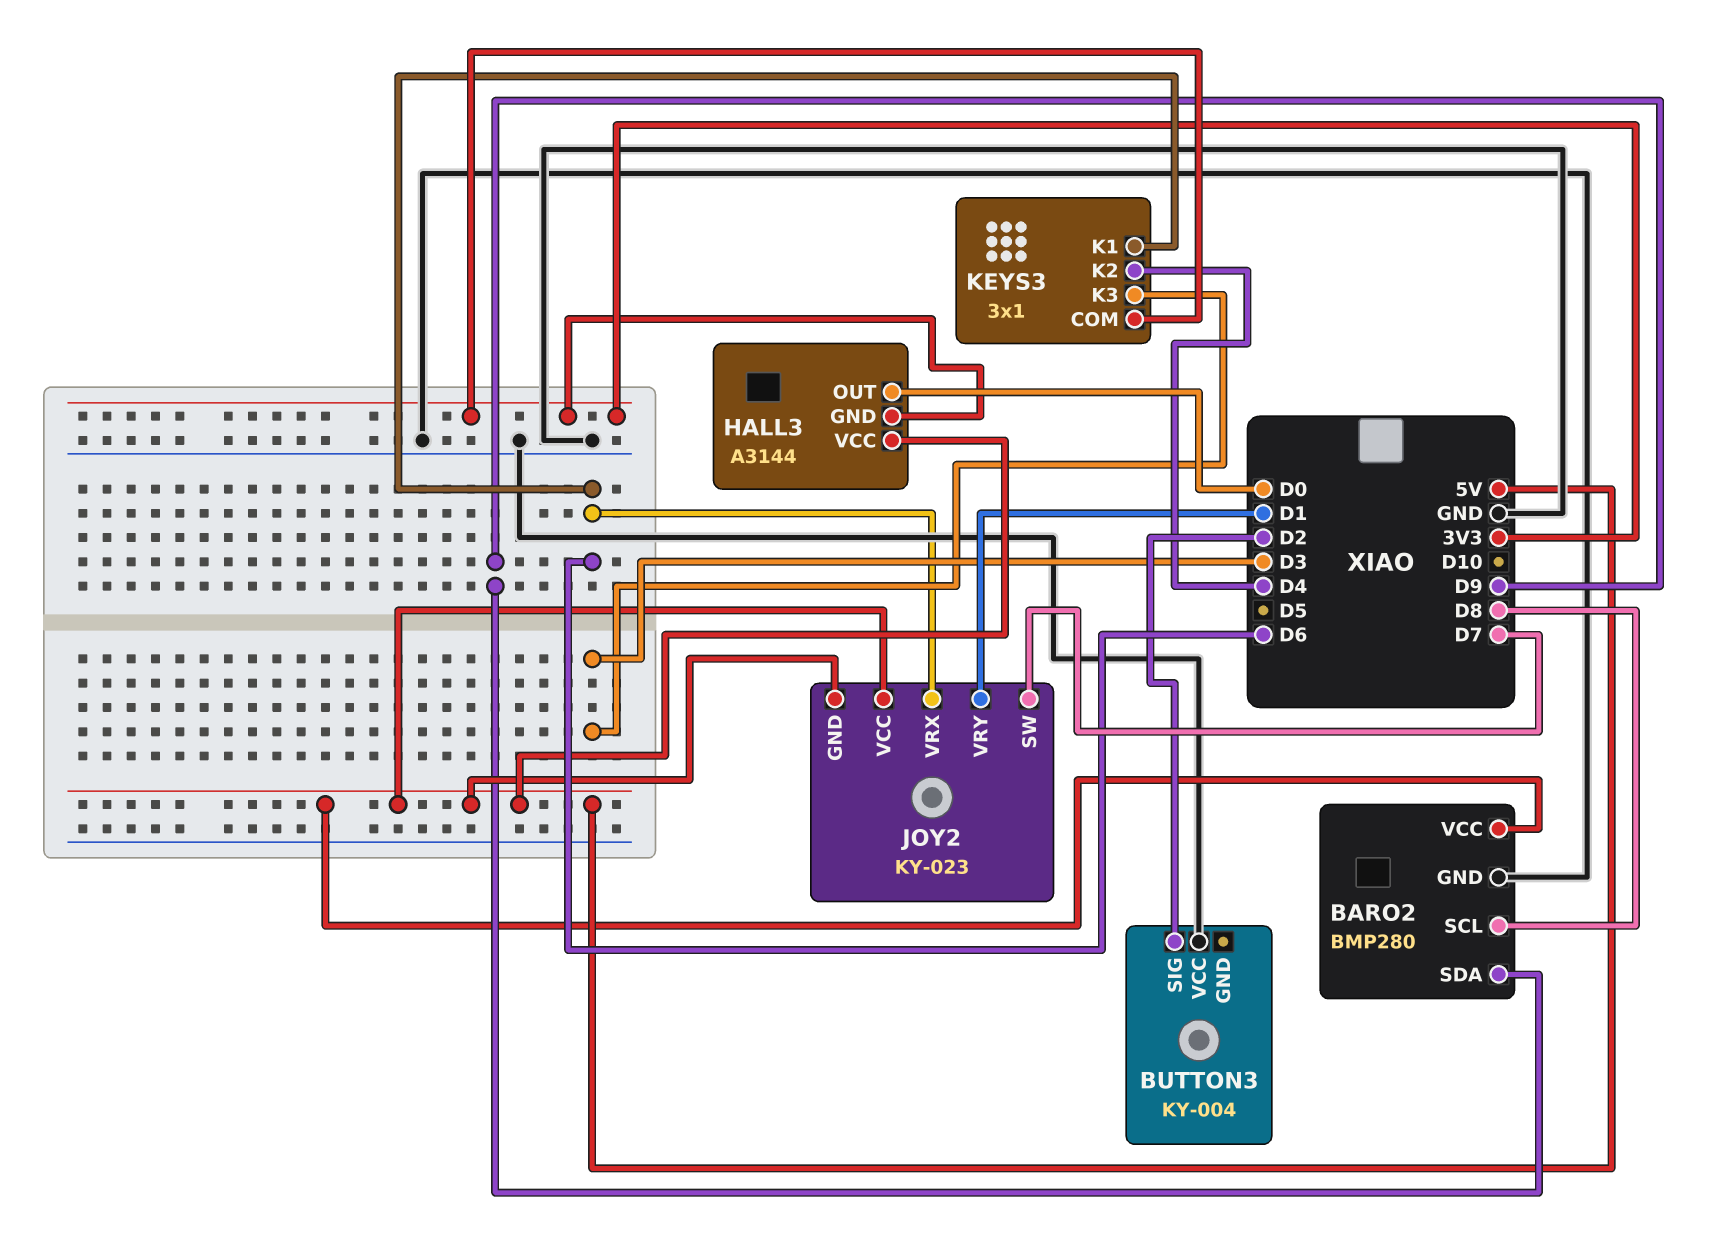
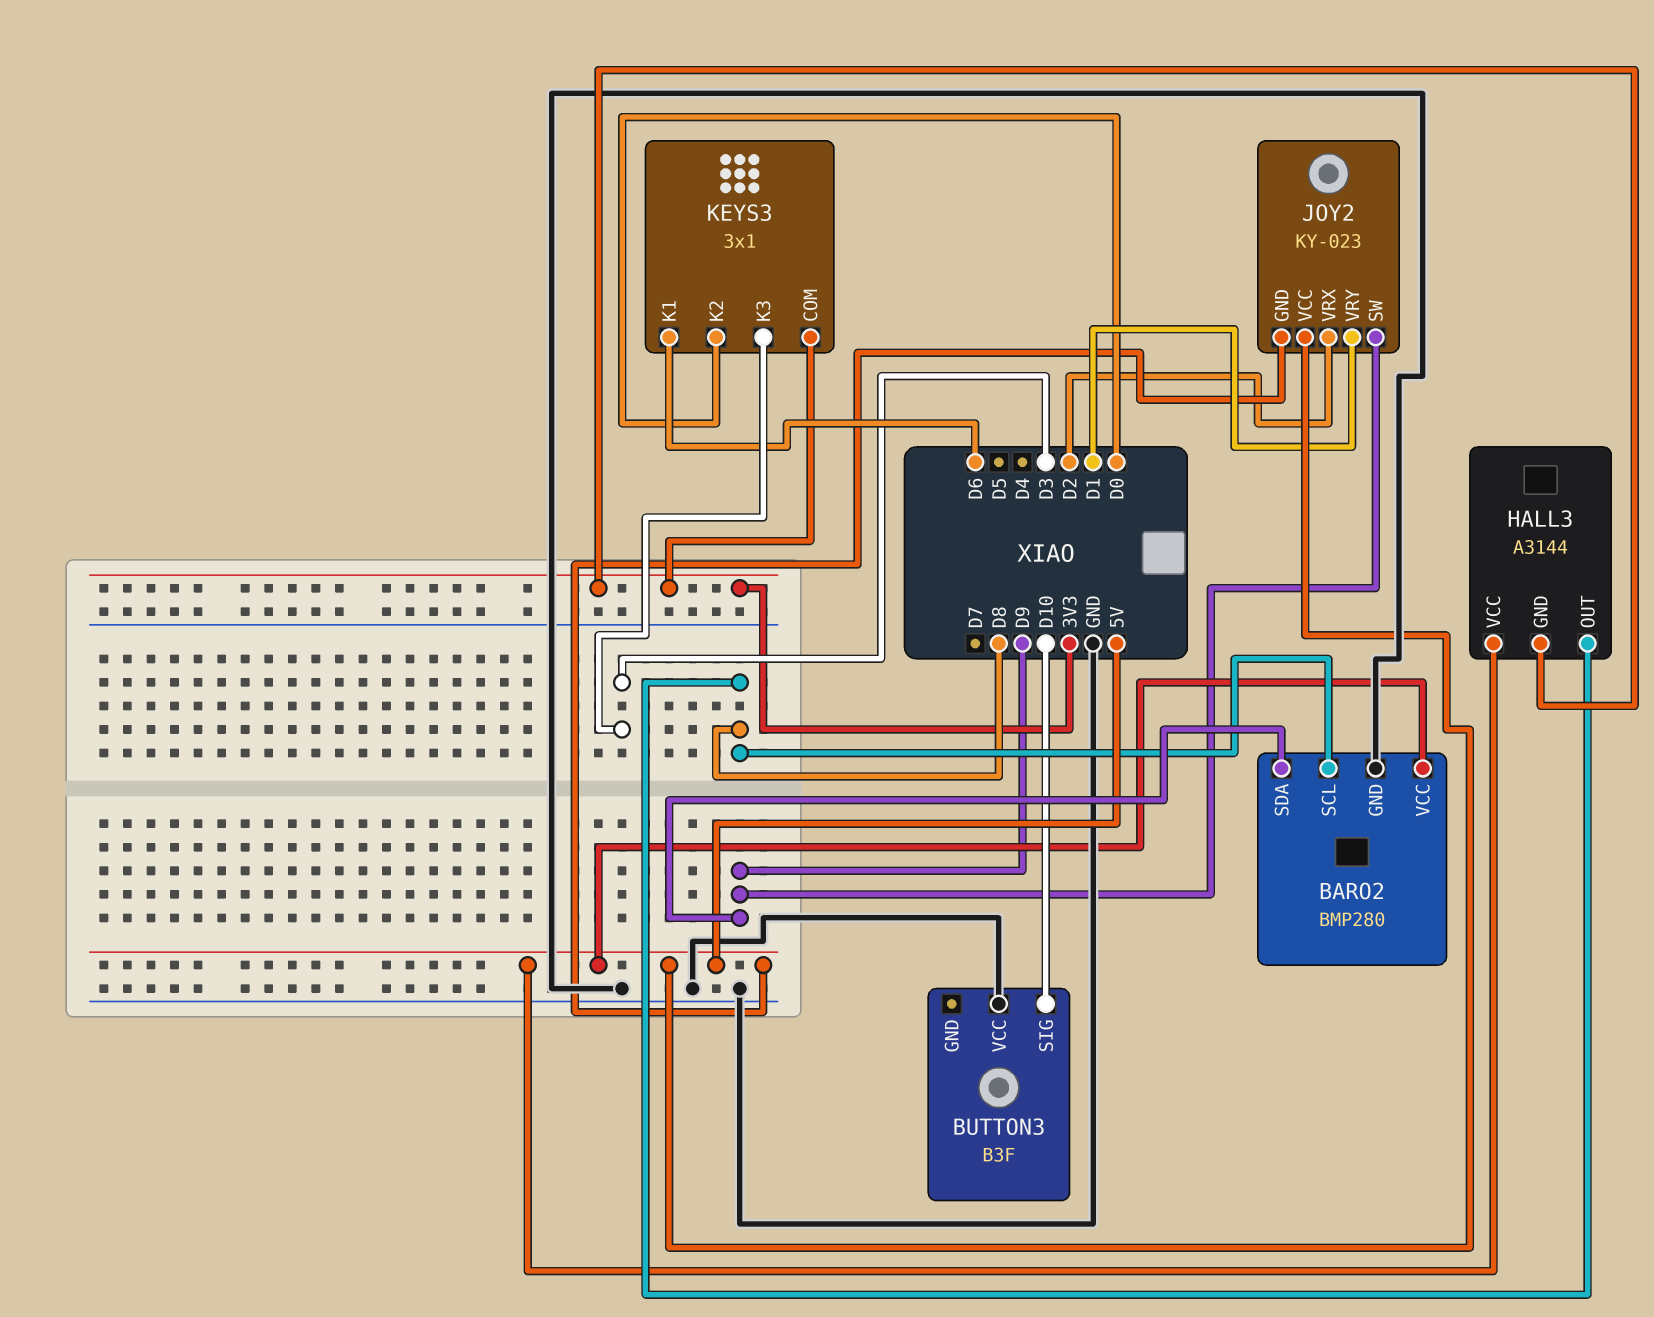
BUTTON3: KY-004 -> B3F
BUTTON3 pin SIG: D2 -> D10
HALL3 pin OUT: D0 -> D8
JOY2 pin SW: D7 -> D9
JOY2 pin VRX: D6 -> D2
KEYS3 pin K2: D4 -> D0

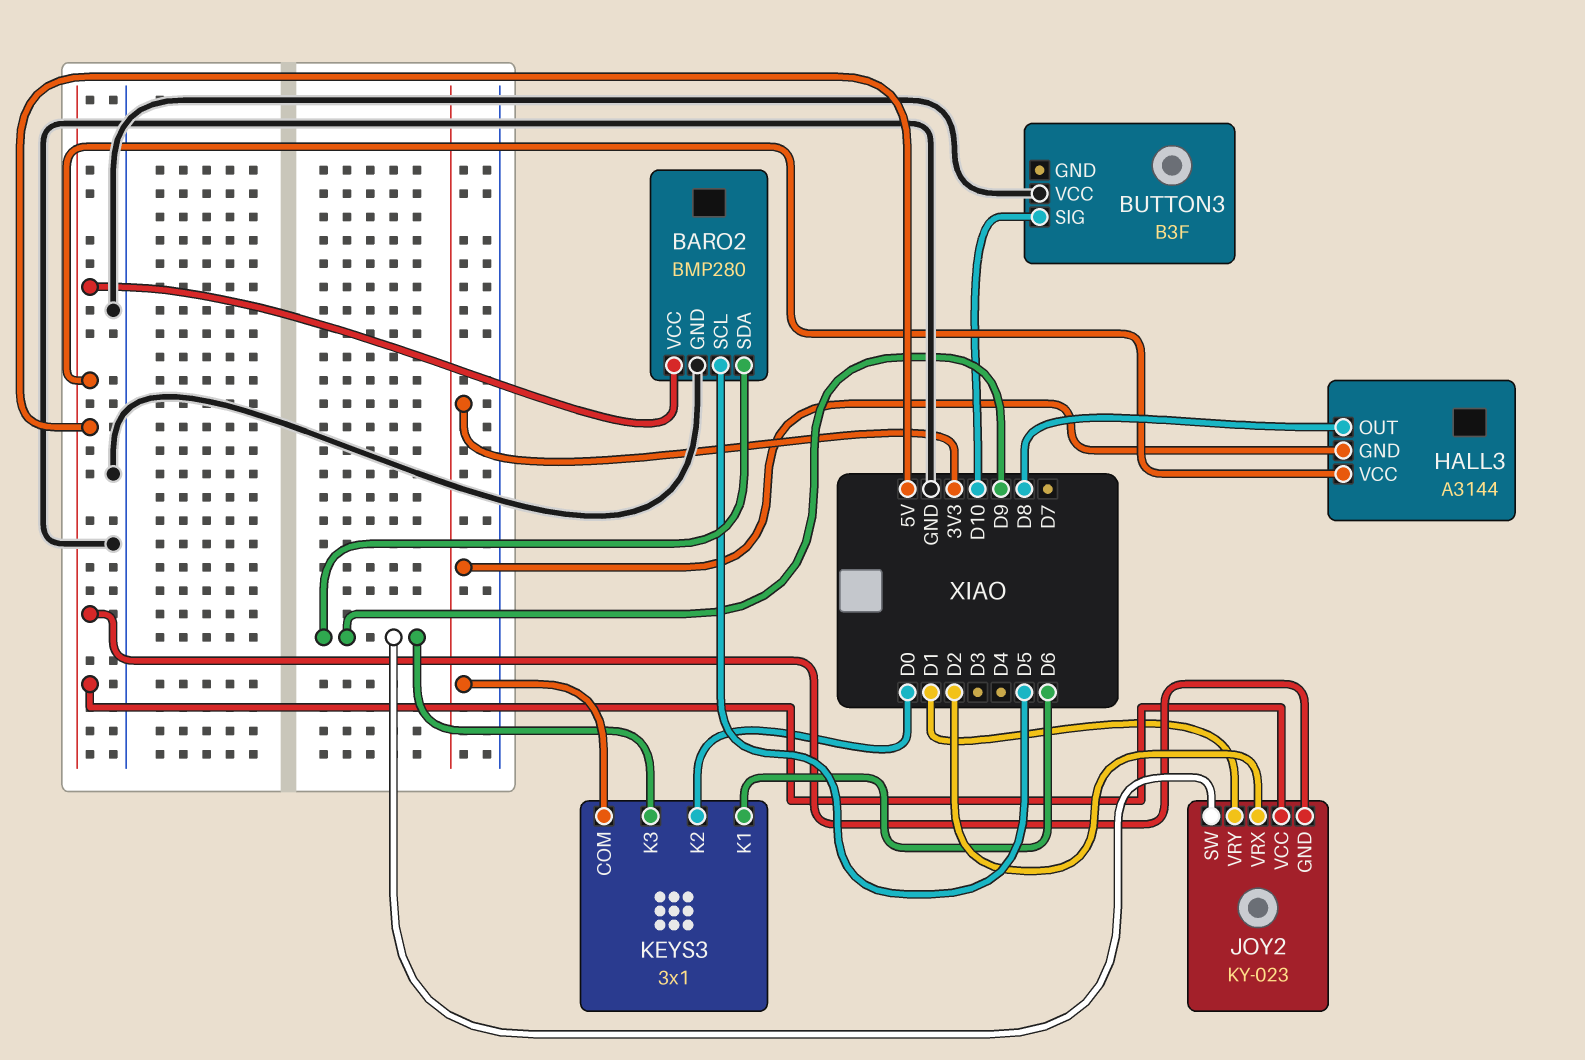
BARO2 pin SCL: D8 -> D5
KEYS3 pin K3: D3 -> D9

